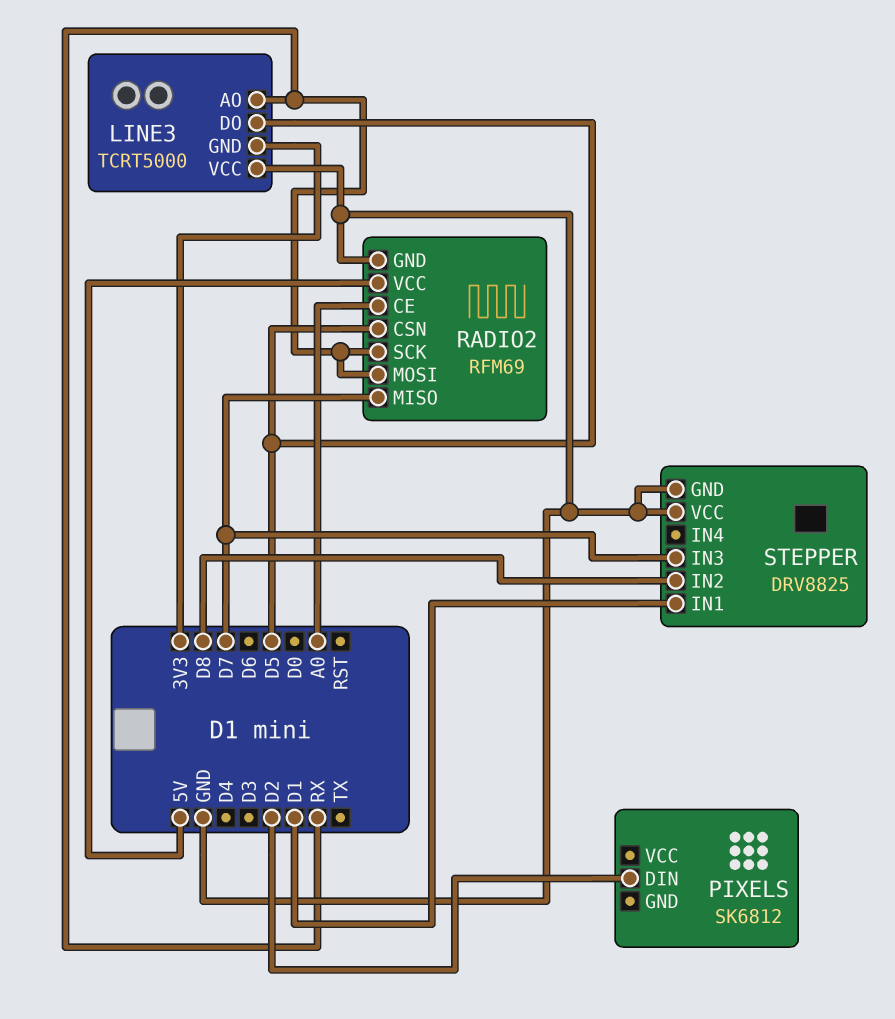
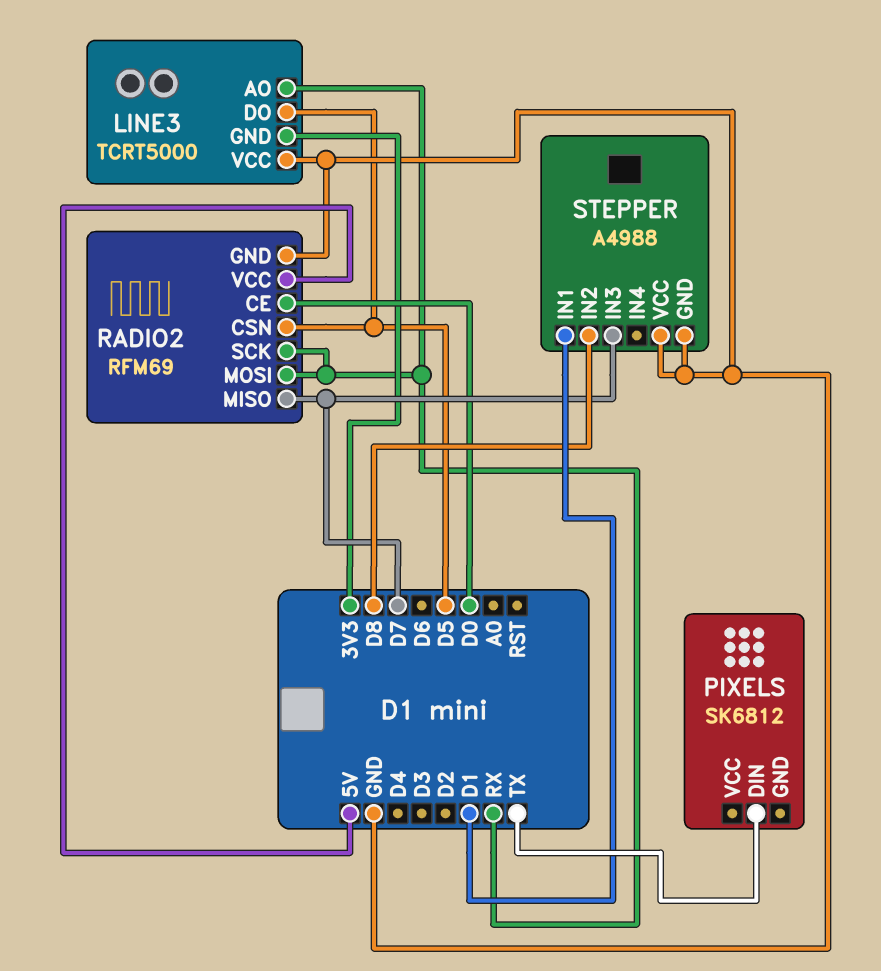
PIXELS pin DIN: D2 -> TX
RADIO2 pin CE: A0 -> D0
STEPPER: DRV8825 -> A4988

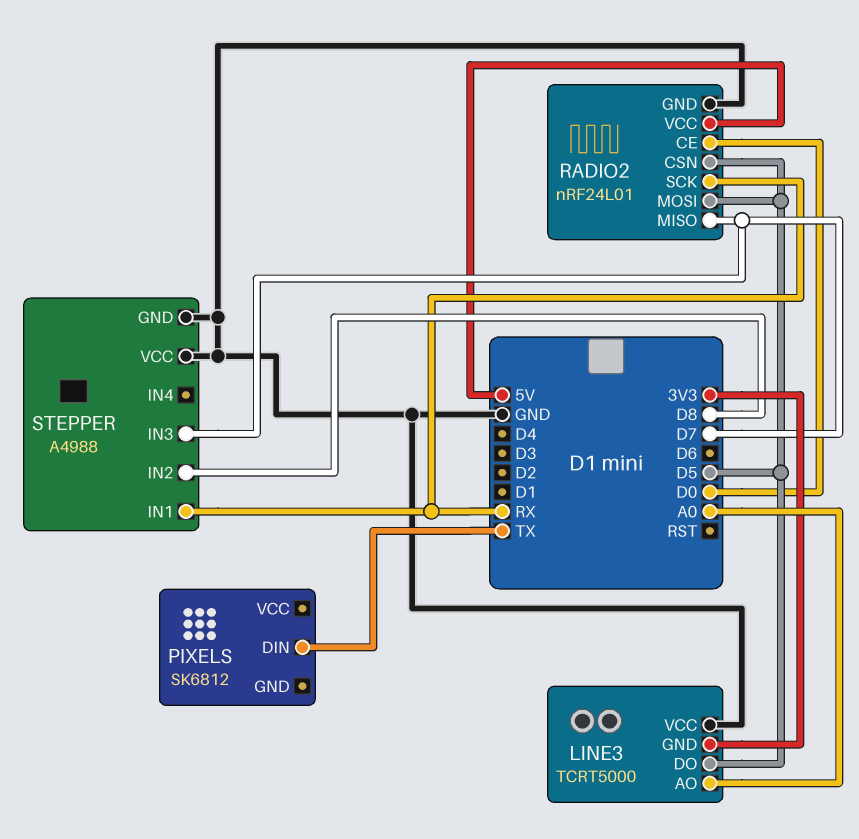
LINE3 pin AO: RX -> A0
RADIO2: RFM69 -> nRF24L01
RADIO2 pin MOSI: RX -> D5
STEPPER pin IN1: D1 -> RX

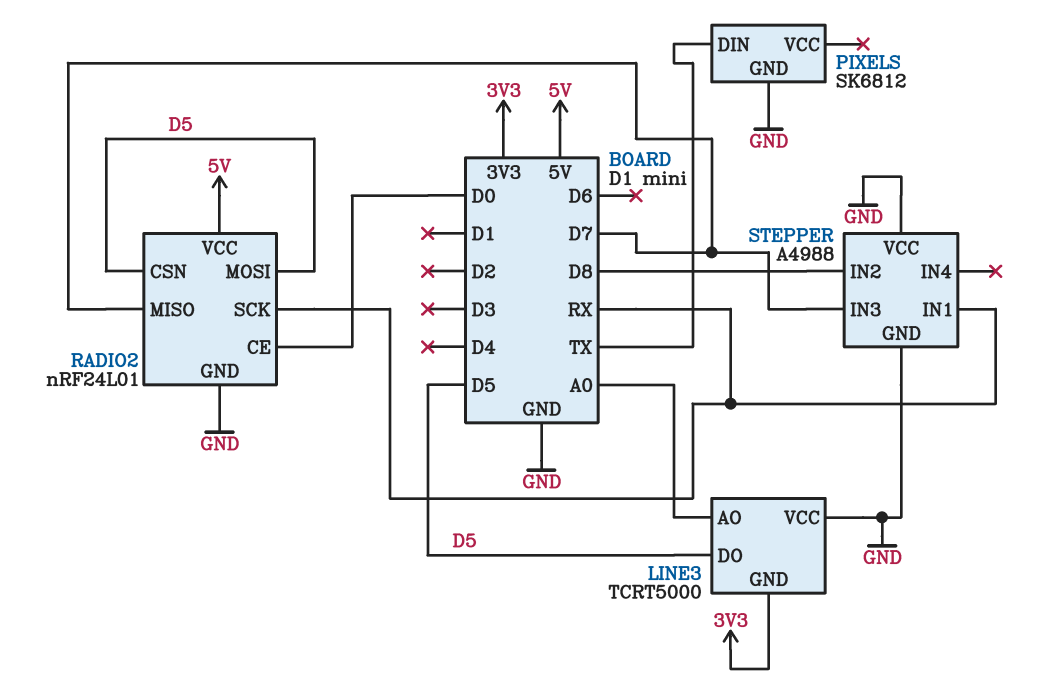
PIXELS pin GND: none -> GND

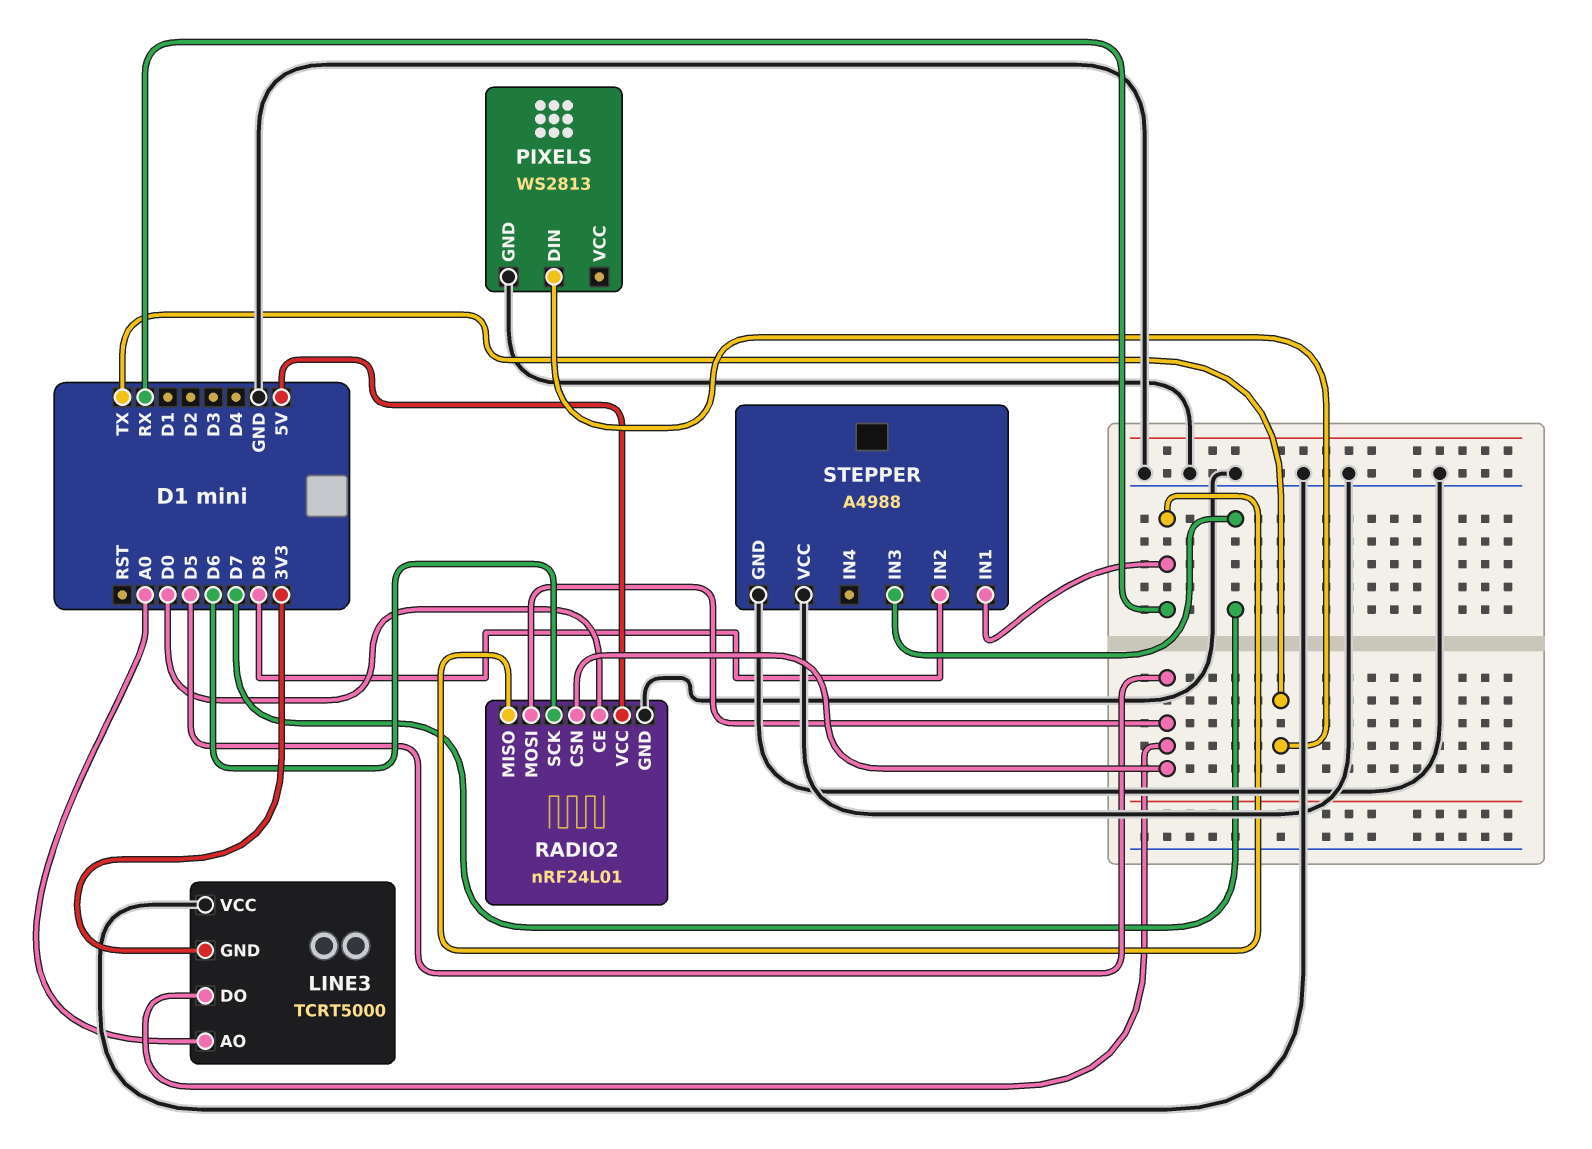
PIXELS: SK6812 -> WS2813
RADIO2 pin MISO: D7 -> RX
RADIO2 pin SCK: RX -> D6

